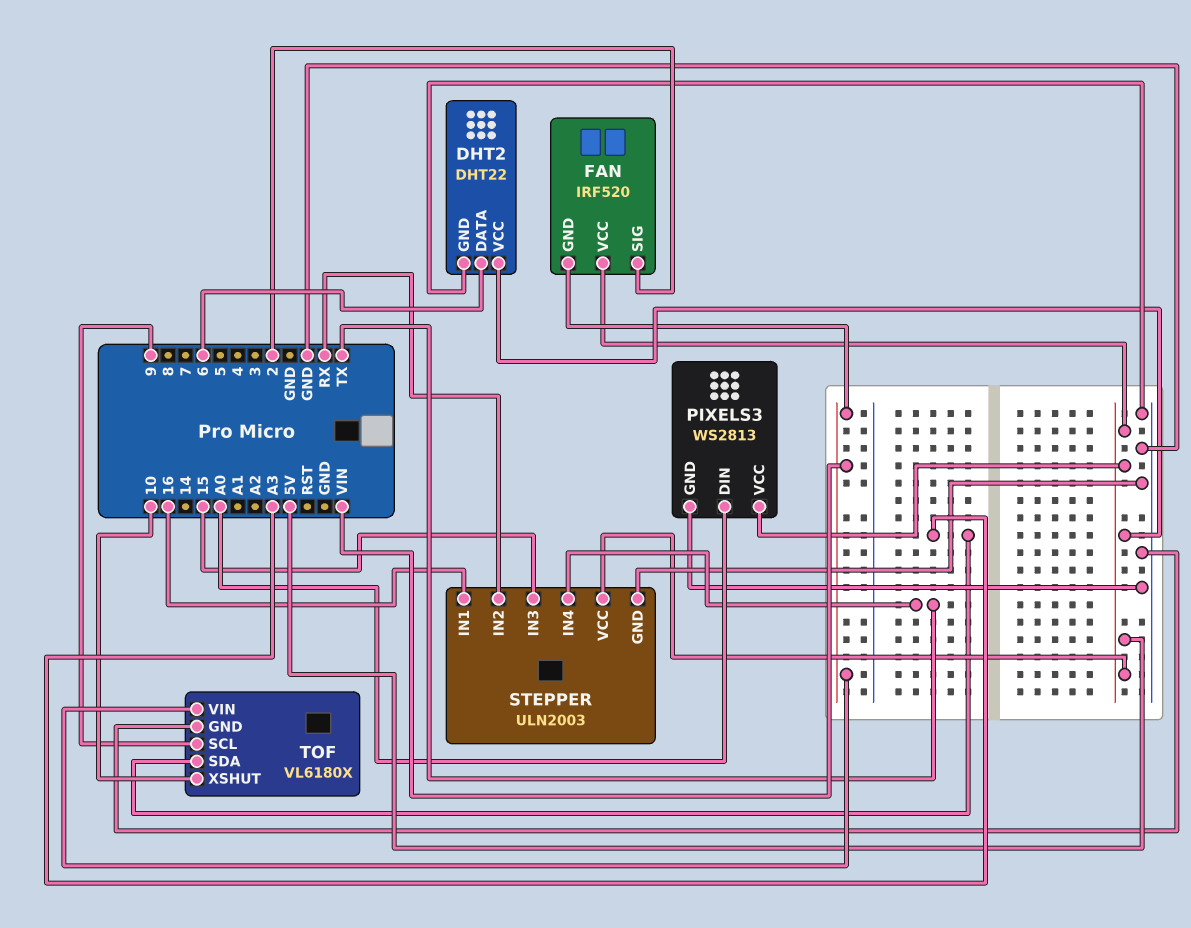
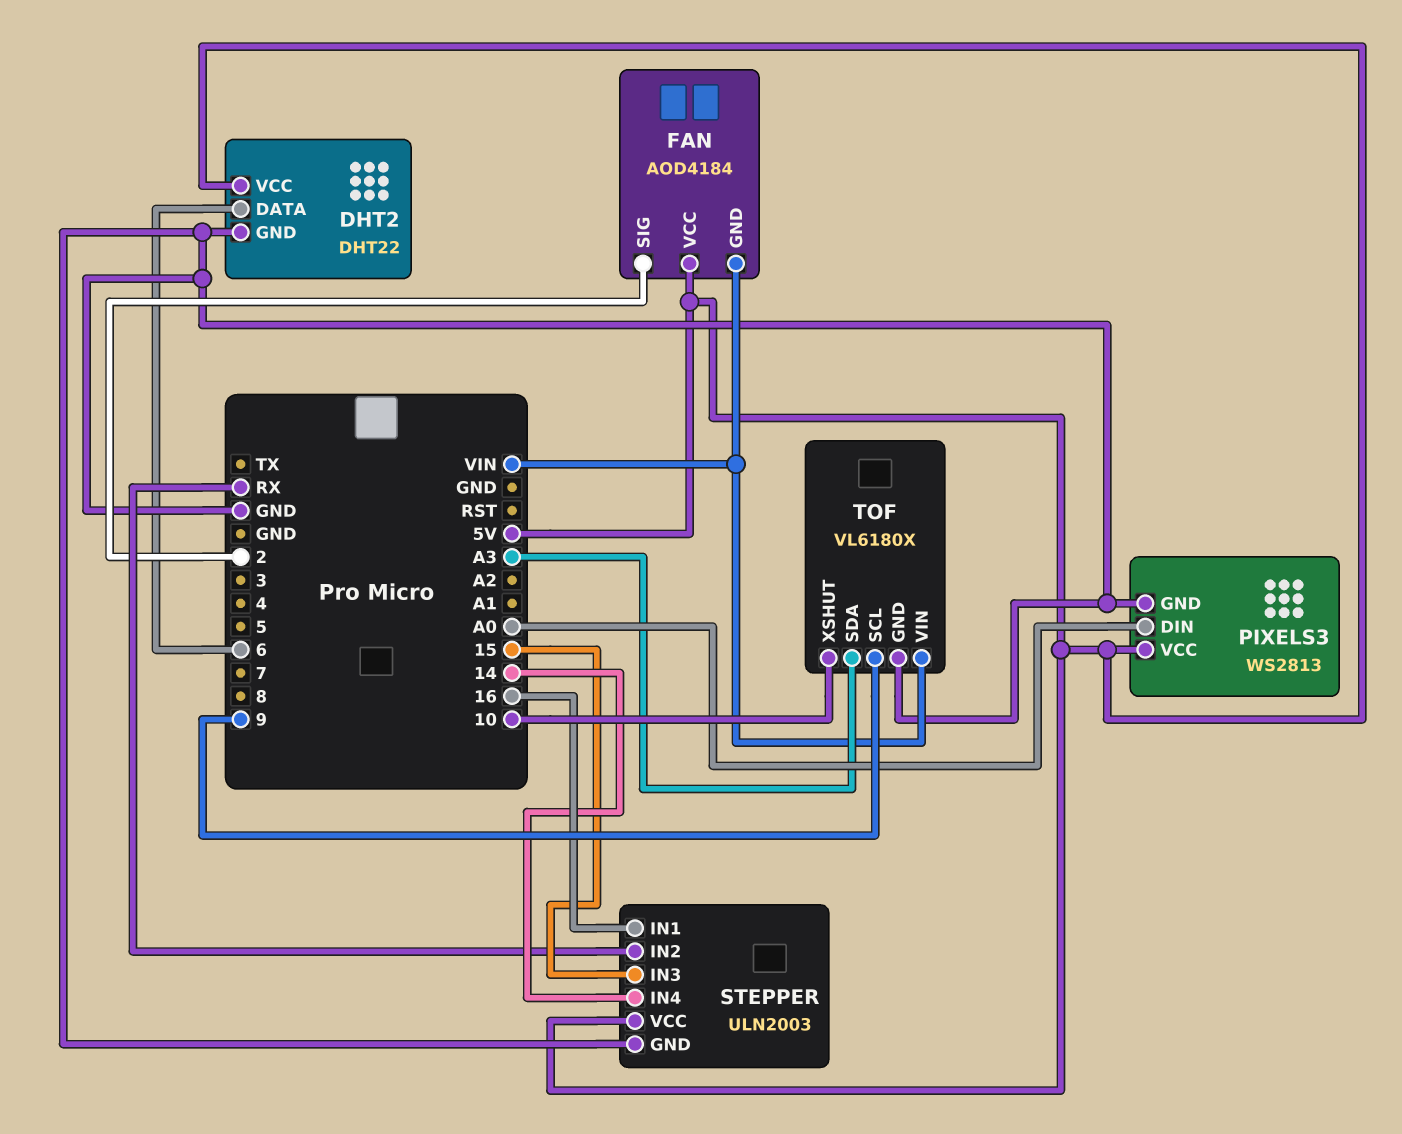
FAN: IRF520 -> AOD4184
STEPPER pin IN4: TX -> 14

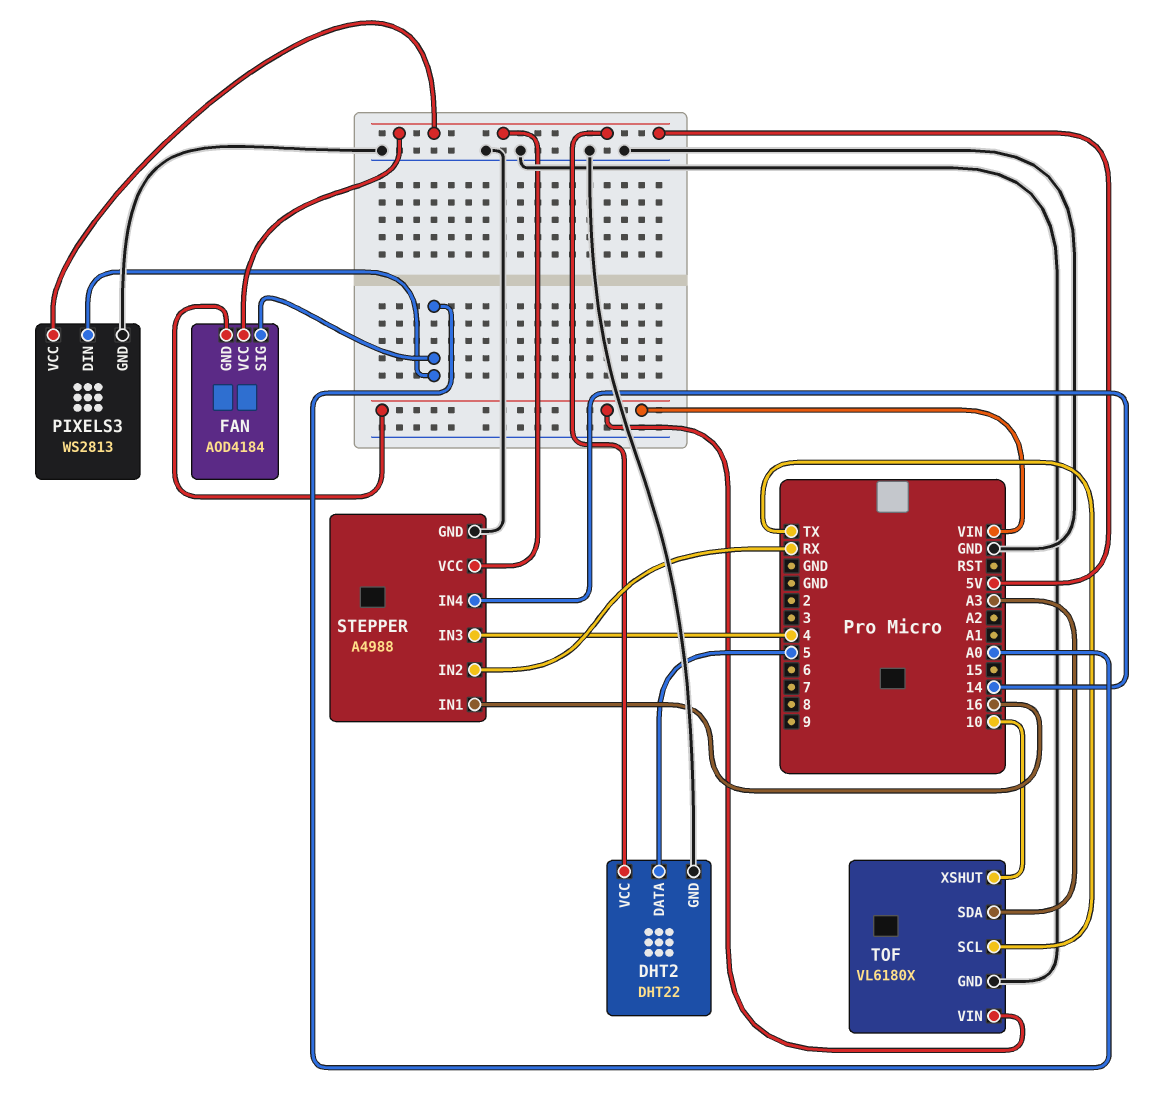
DHT2 pin DATA: 6 -> 5
FAN pin SIG: 2 -> A0
STEPPER: ULN2003 -> A4988
STEPPER pin IN3: 15 -> 4
TOF pin SCL: 9 -> TX

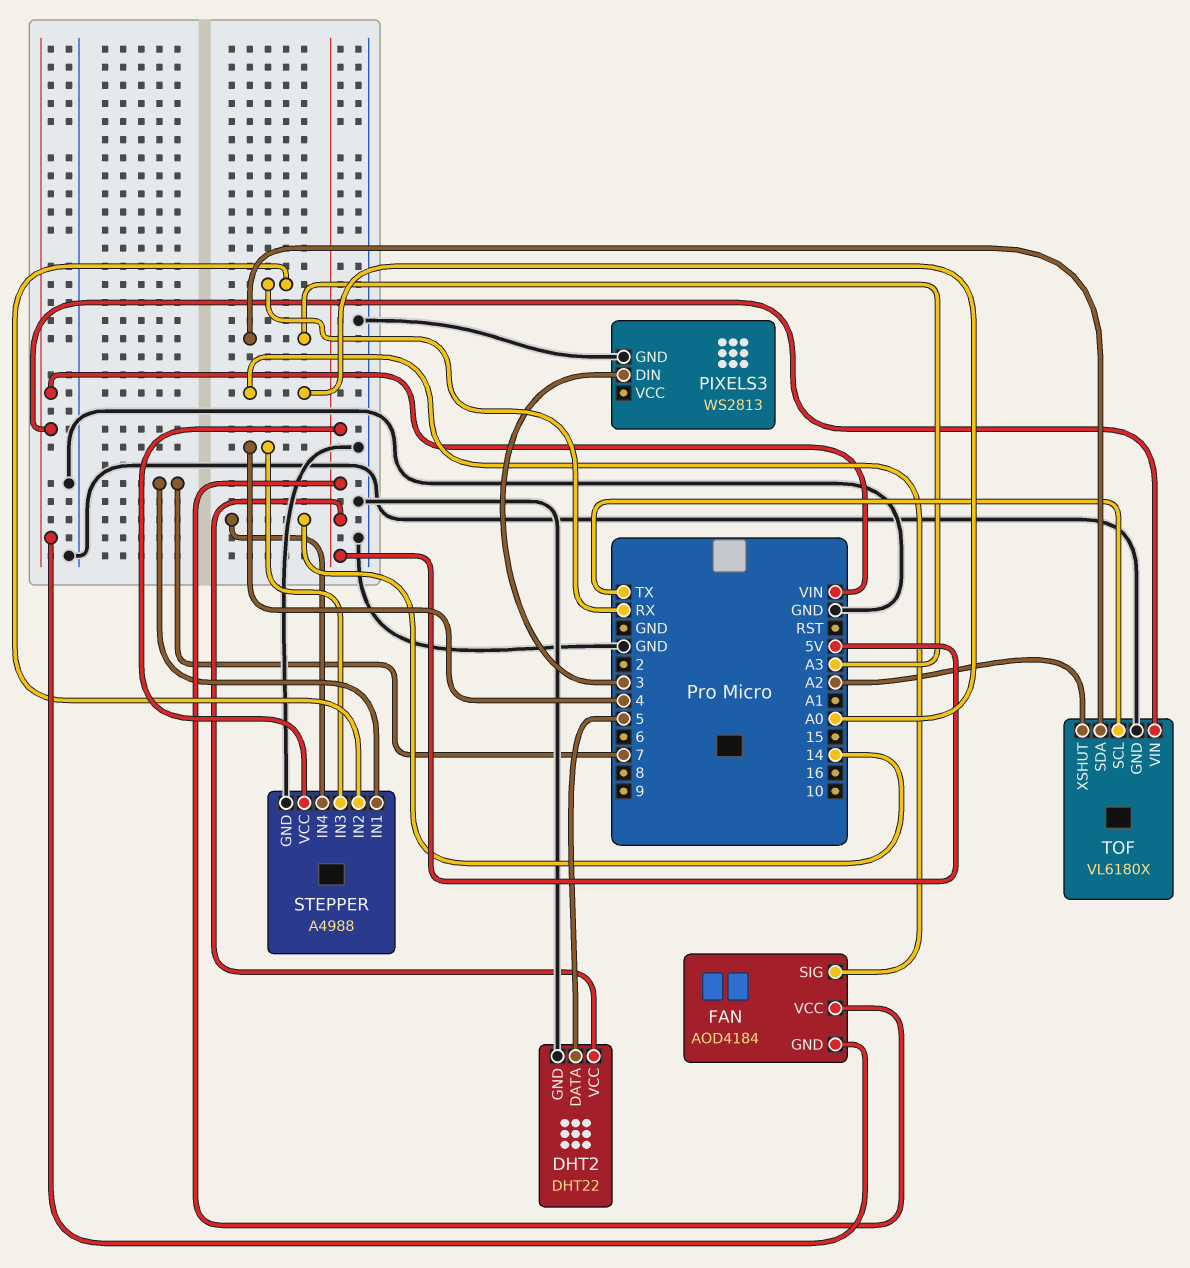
PIXELS3 pin DIN: A0 -> 3
PIXELS3 pin VCC: 5V -> none
STEPPER pin IN1: 16 -> 7
TOF pin XSHUT: 10 -> A2

